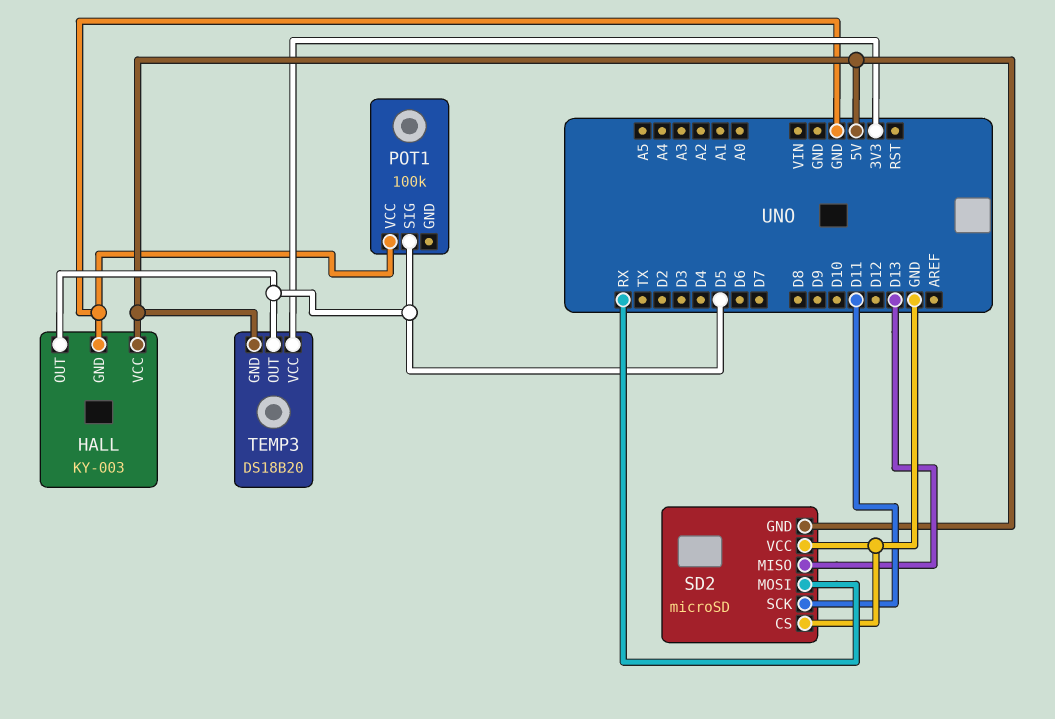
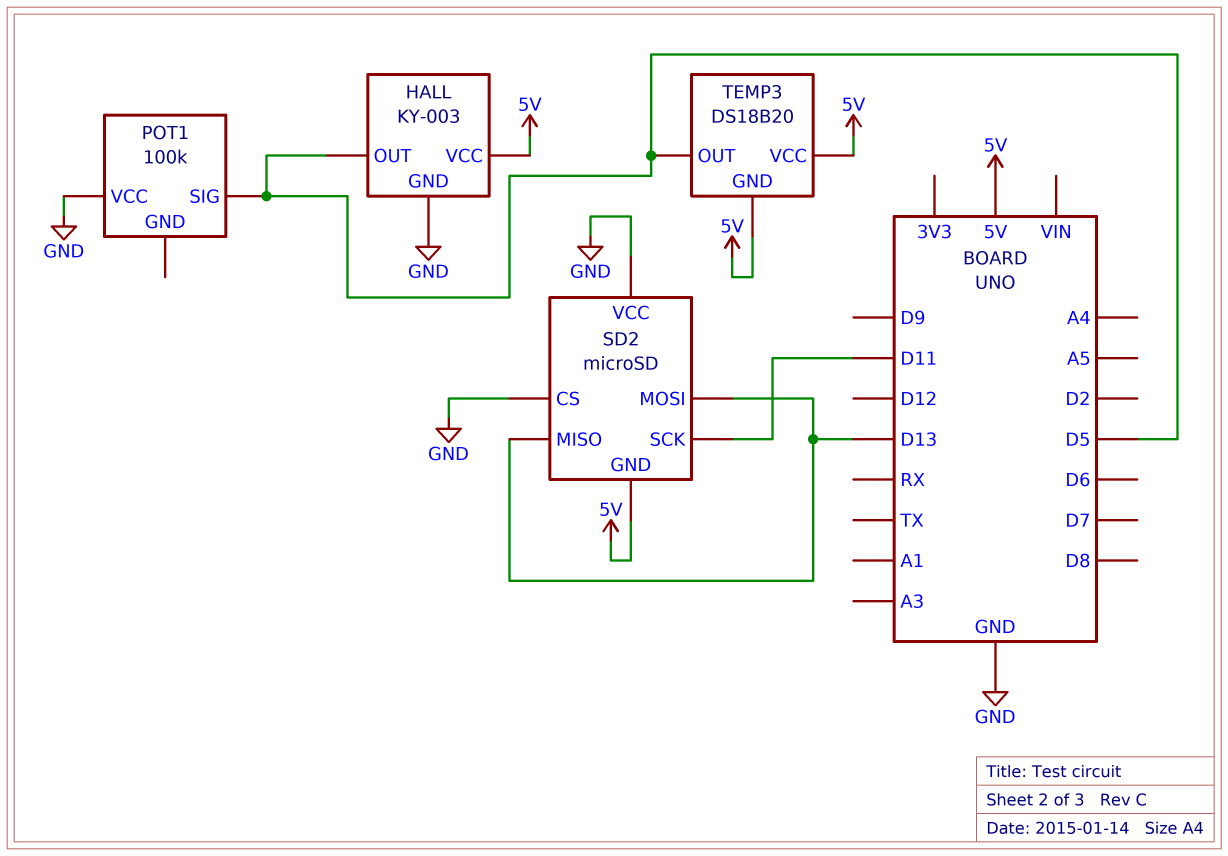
SD2 pin MOSI: RX -> D13
TEMP3 pin VCC: 3V3 -> 5V

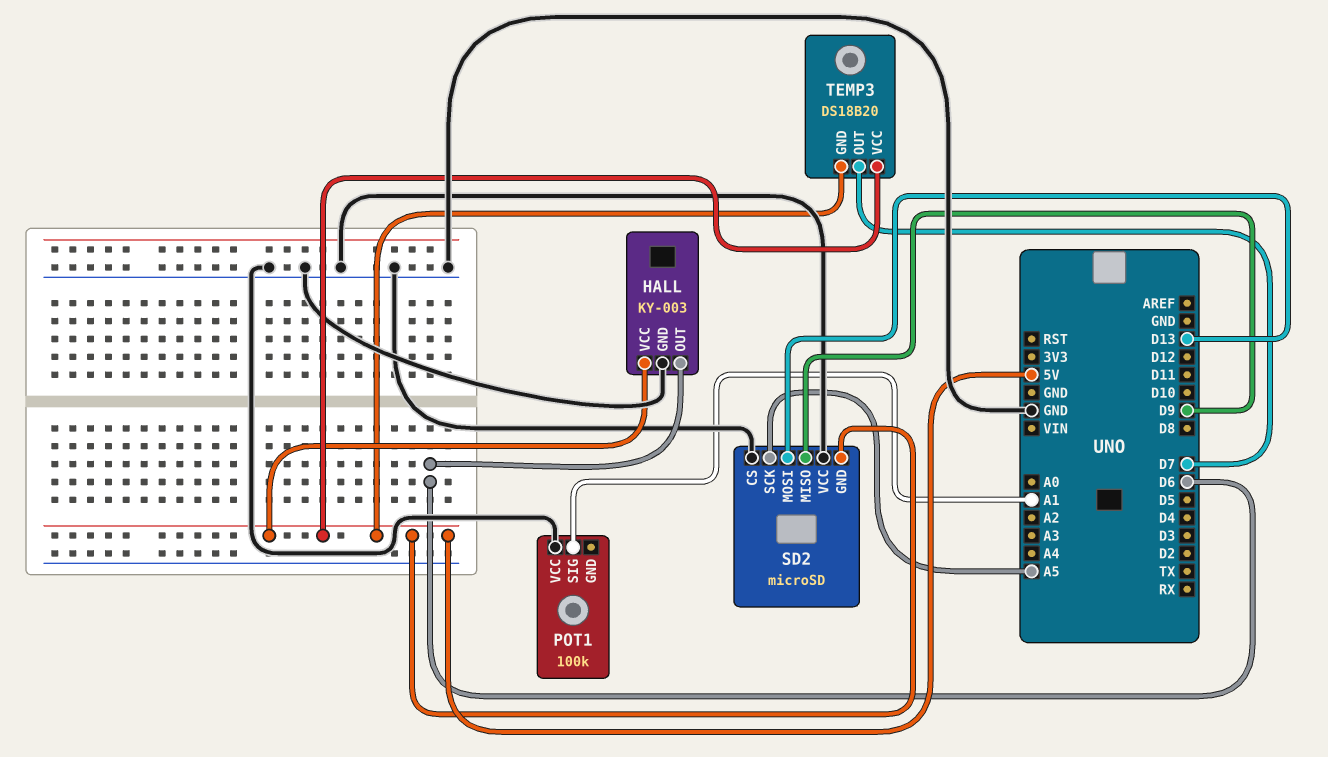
HALL pin OUT: D5 -> D6
POT1 pin SIG: D5 -> A1
SD2 pin MISO: D13 -> D9
SD2 pin SCK: D11 -> A5
TEMP3 pin OUT: D5 -> D7

